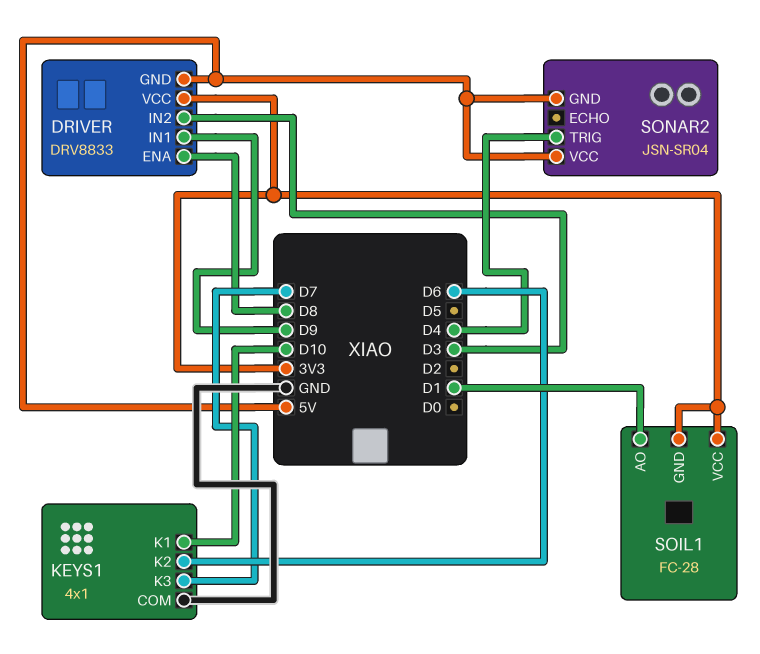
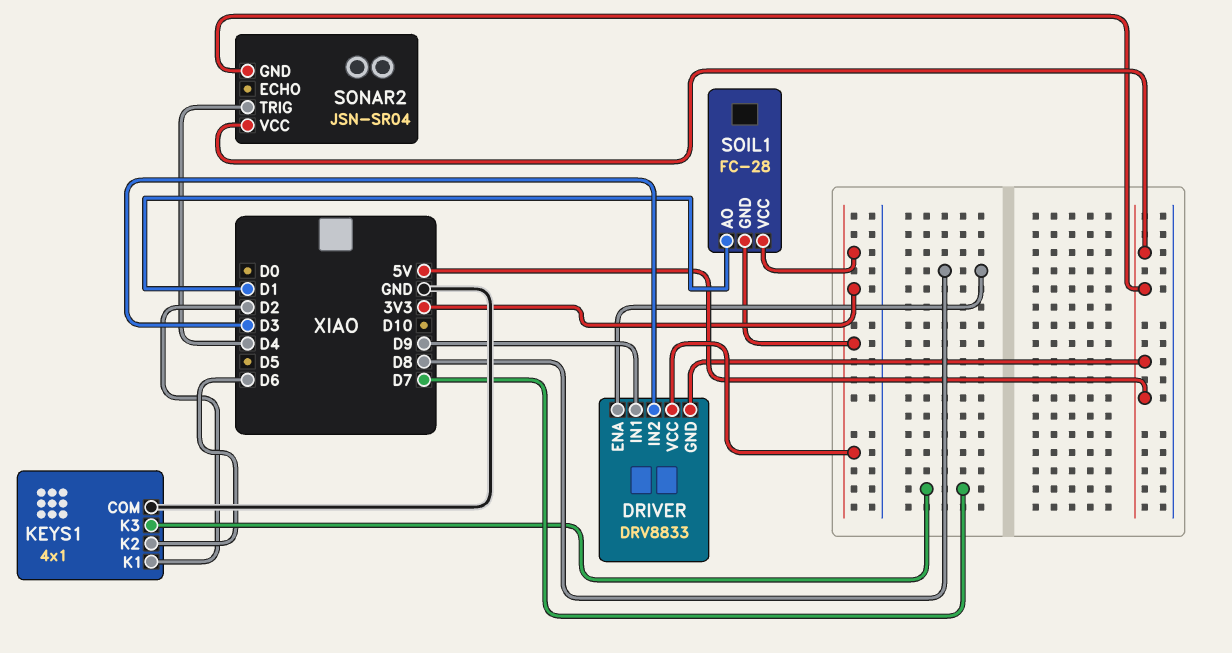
KEYS1 pin K1: D10 -> D2

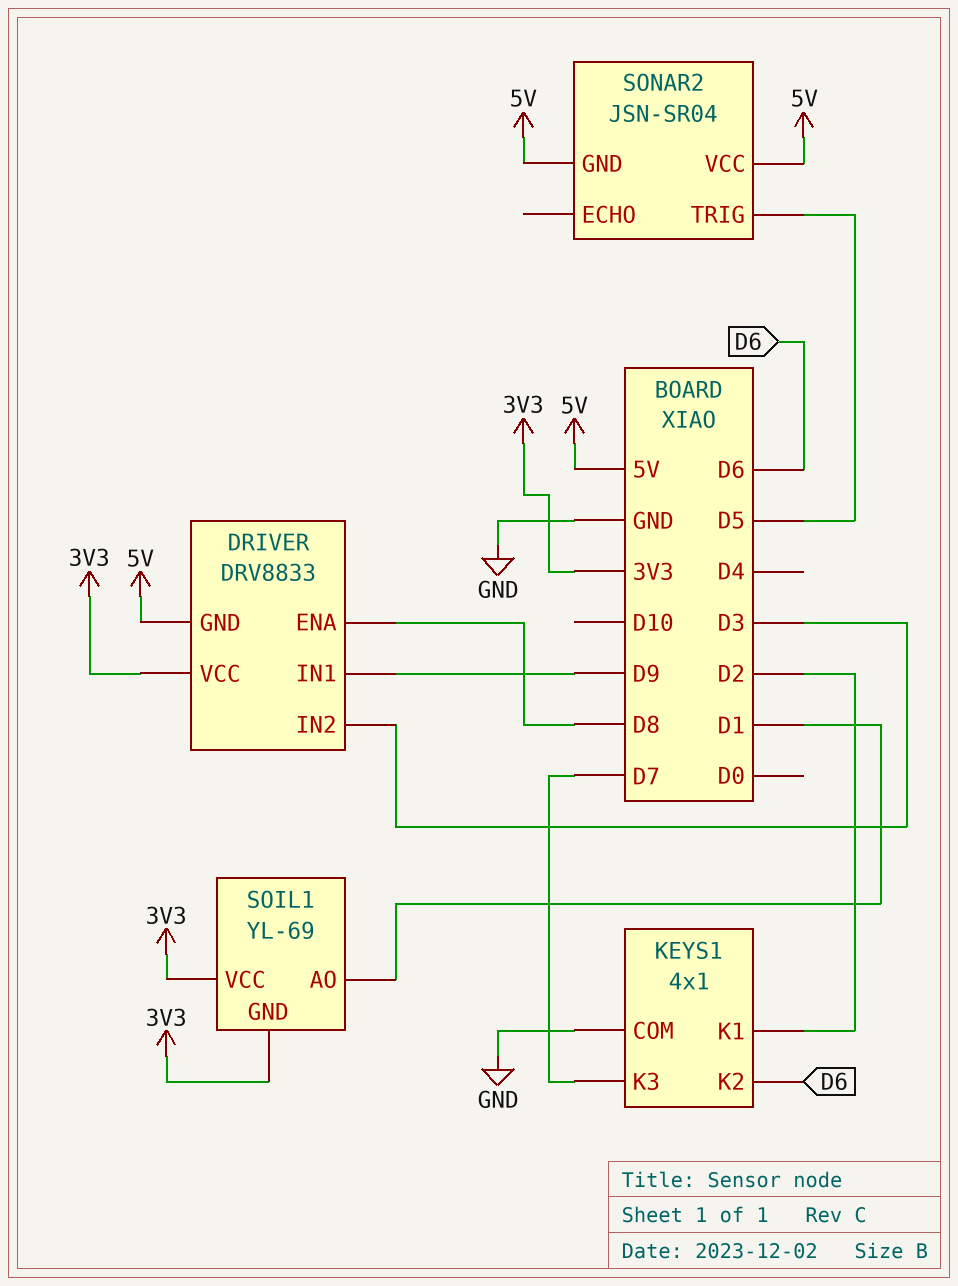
SOIL1: FC-28 -> YL-69
SONAR2 pin TRIG: D4 -> D5

